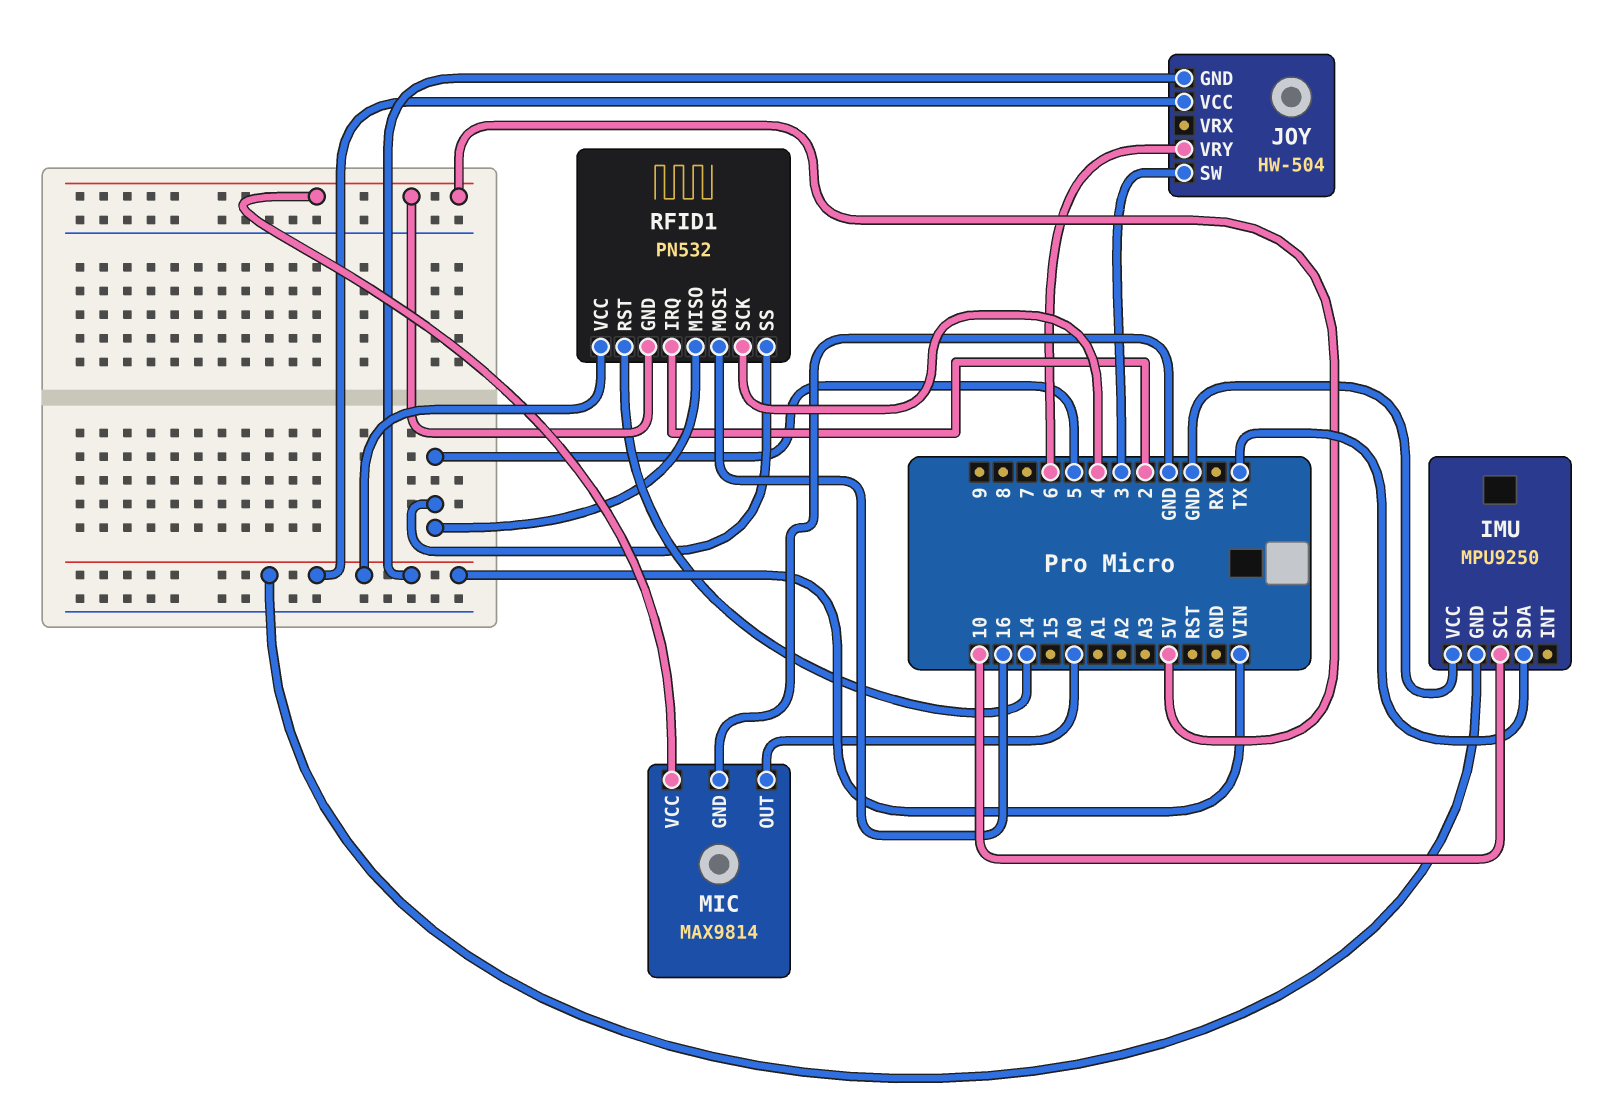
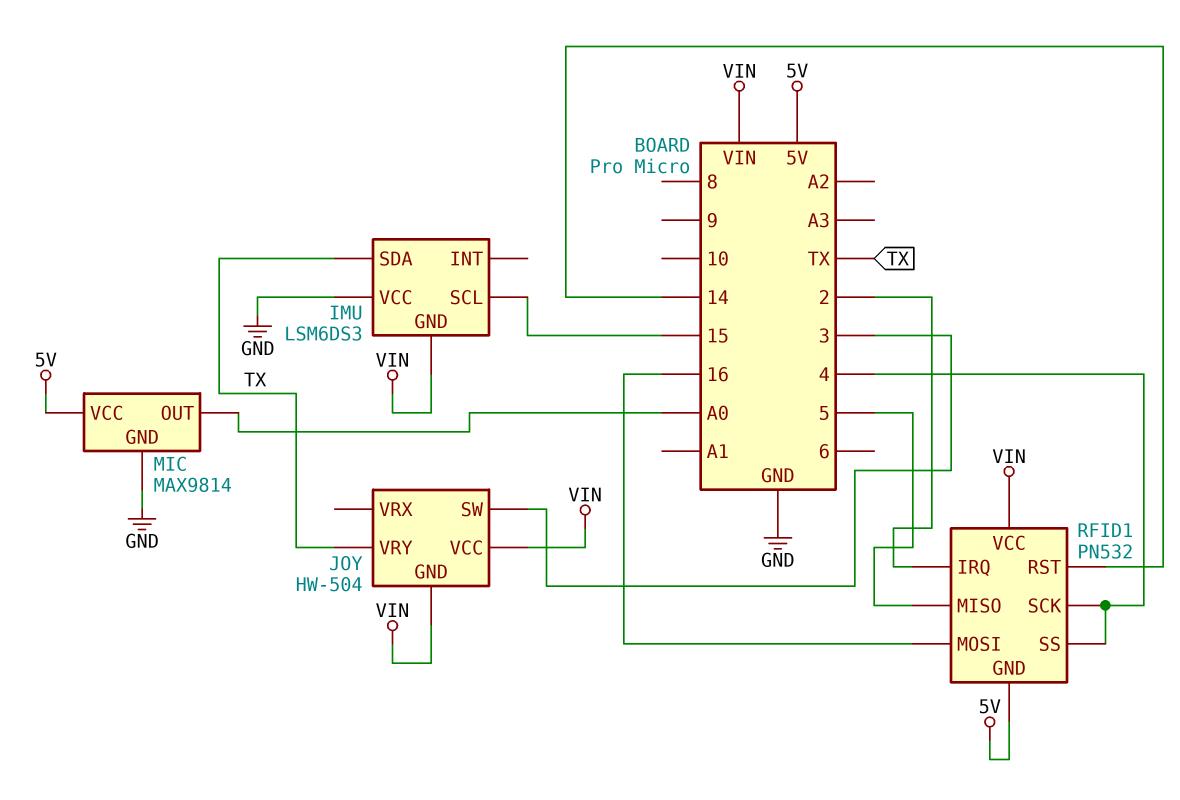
IMU: MPU9250 -> LSM6DS3
IMU pin SCL: 10 -> 15
JOY pin VRY: 6 -> TX
RFID1 pin SS: 5 -> 4

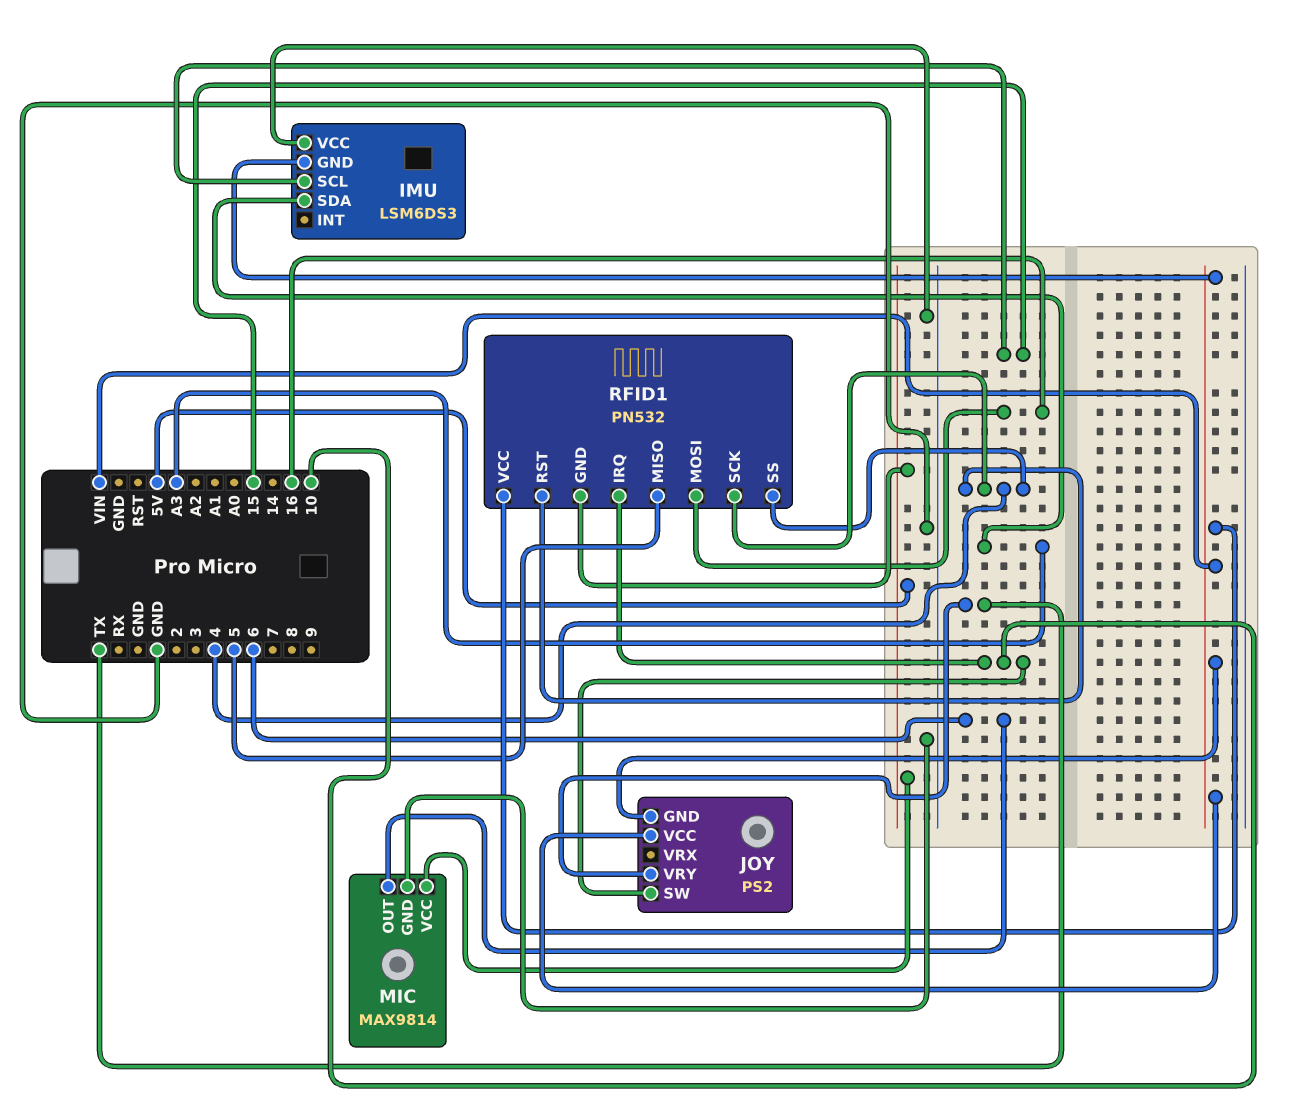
IMU pin SDA: TX -> A3
JOY: HW-504 -> PS2
JOY pin SW: 3 -> 10
MIC pin OUT: A0 -> 6
RFID1 pin IRQ: 2 -> 10
RFID1 pin RST: 14 -> 4

